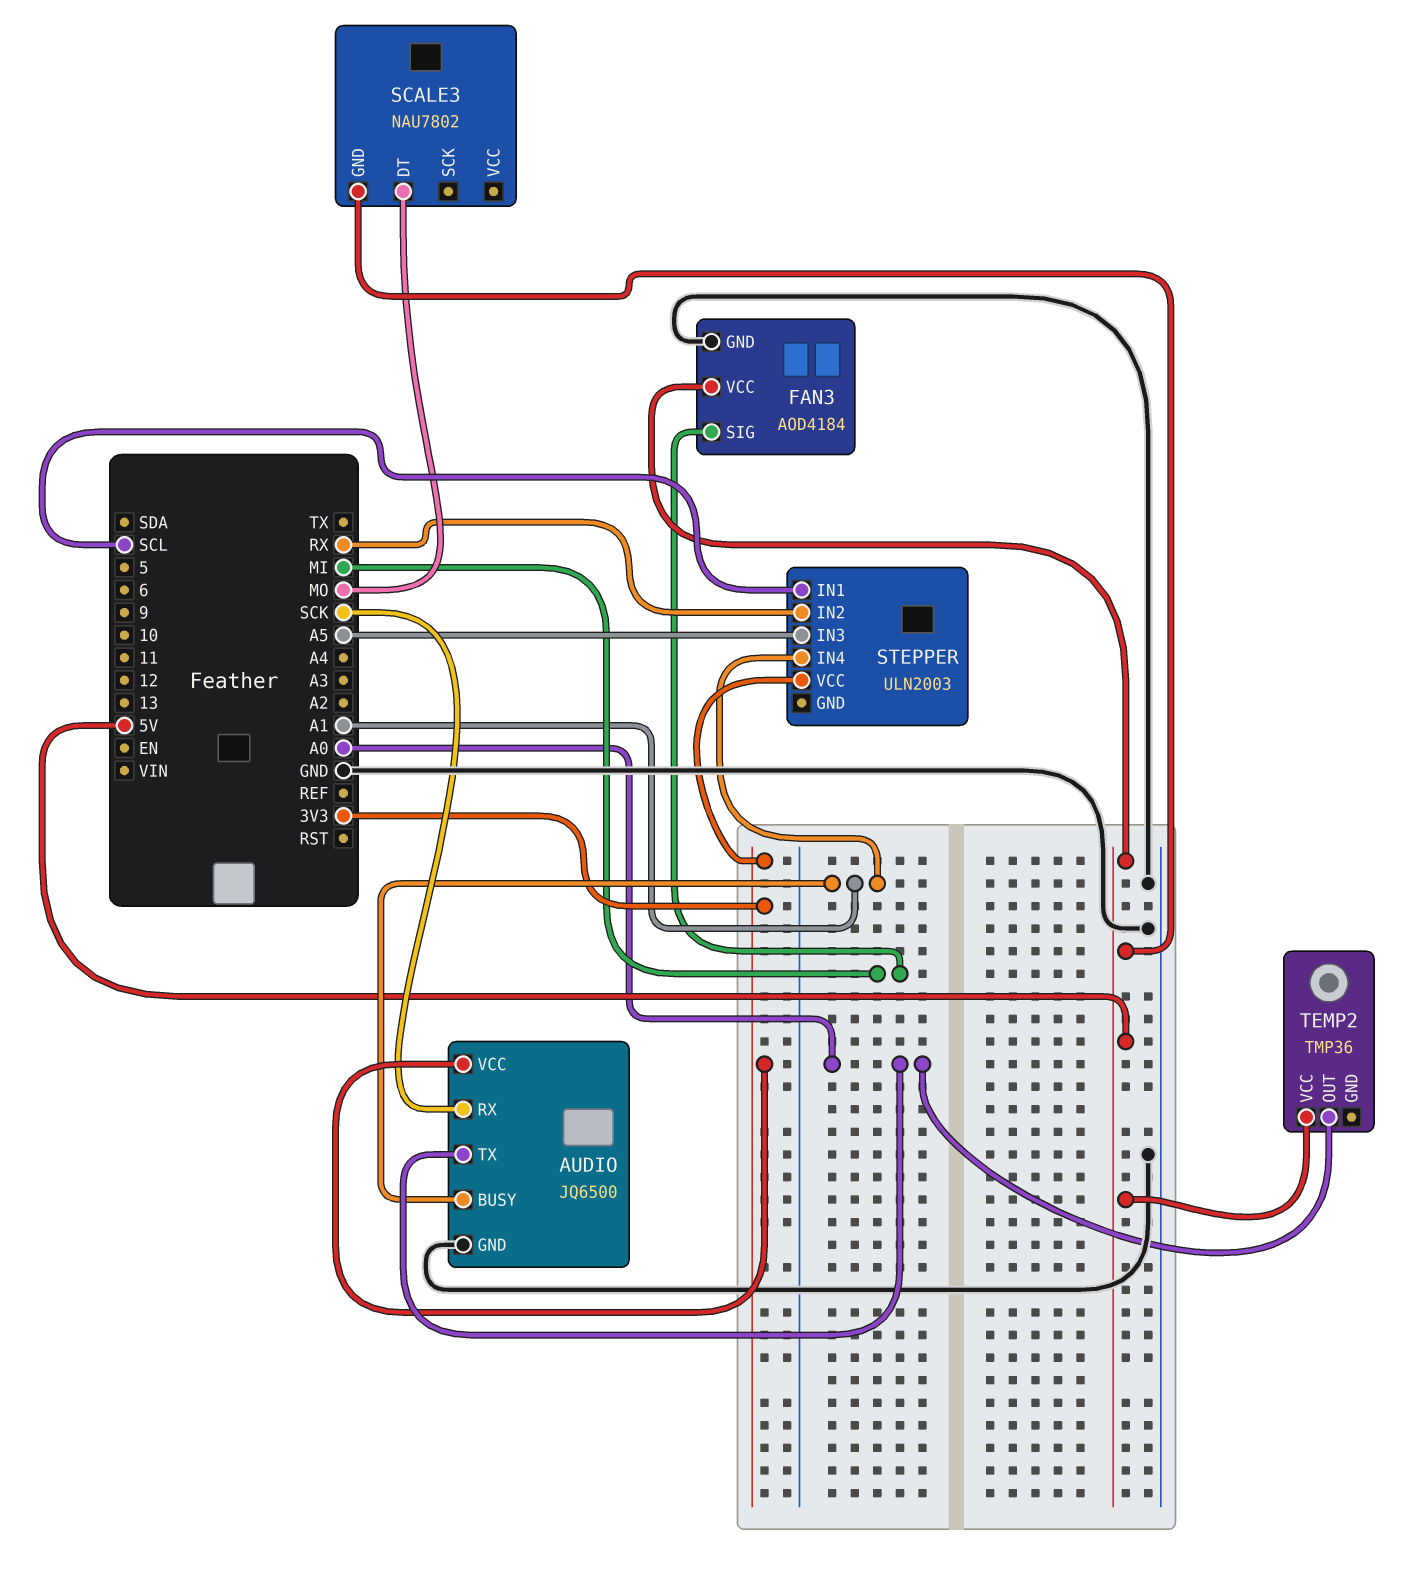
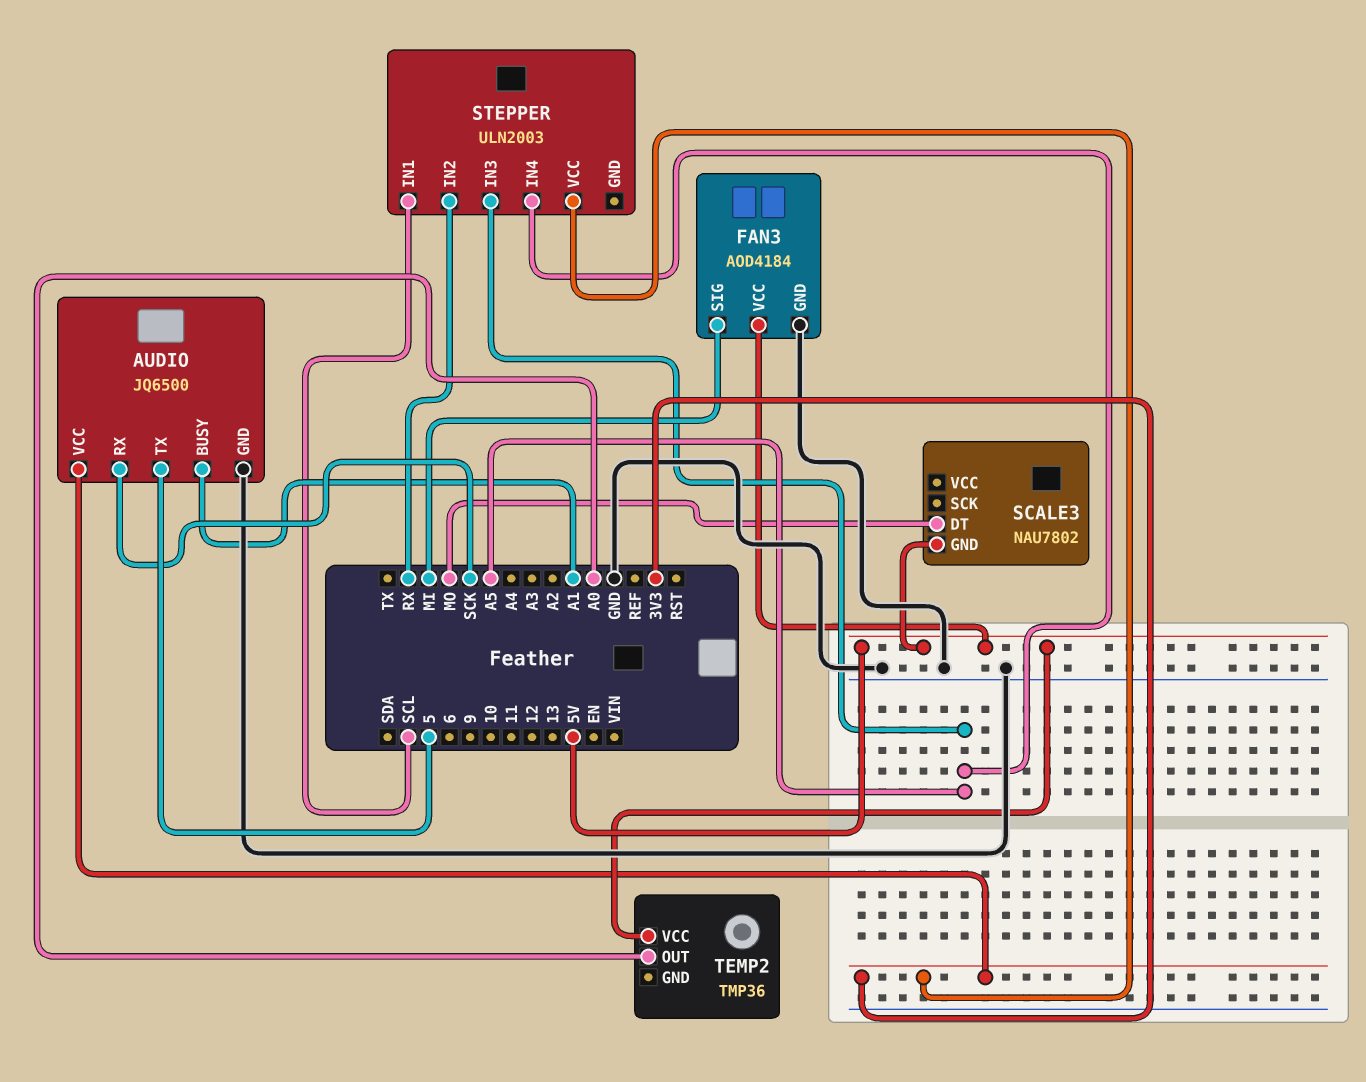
AUDIO pin TX: A0 -> 5
STEPPER pin IN4: A1 -> A5

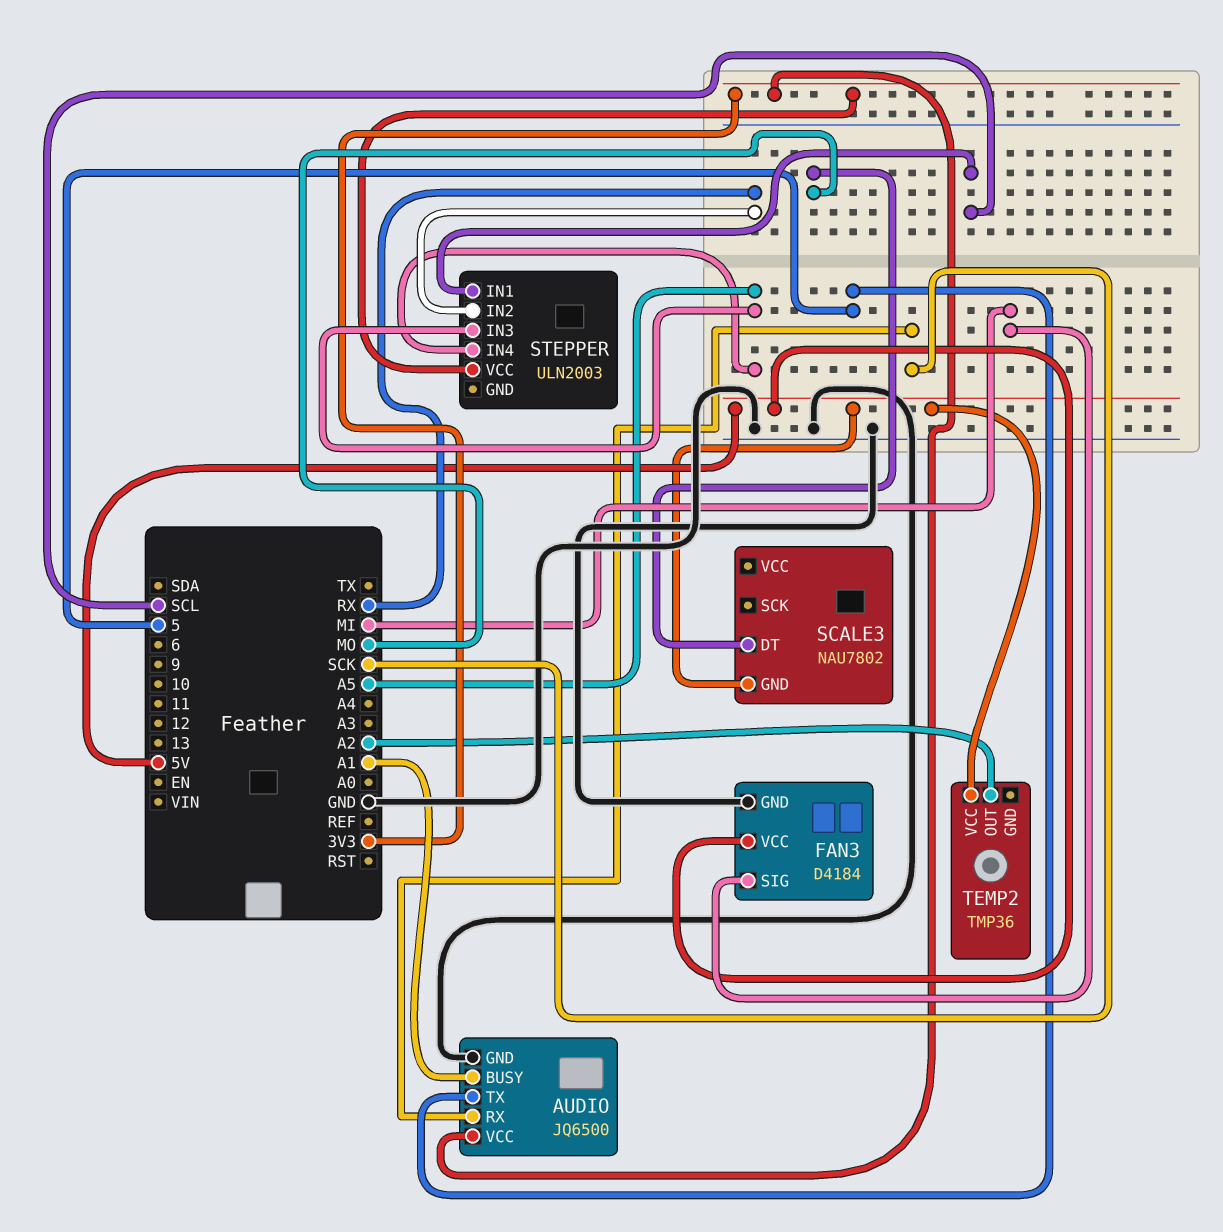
FAN3: AOD4184 -> D4184
TEMP2 pin OUT: A0 -> A2

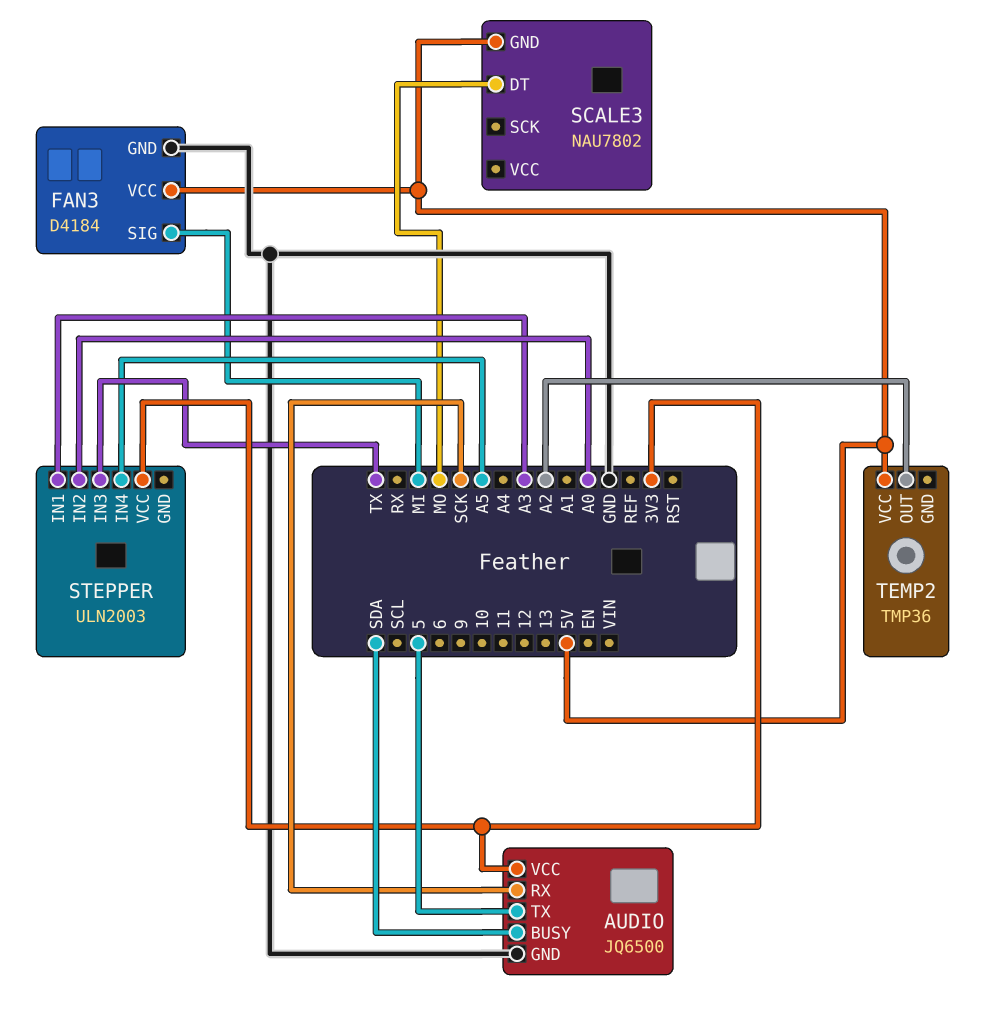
AUDIO pin BUSY: A1 -> SDA
STEPPER pin IN1: SCL -> A3
STEPPER pin IN2: RX -> A0
STEPPER pin IN3: A5 -> TX

